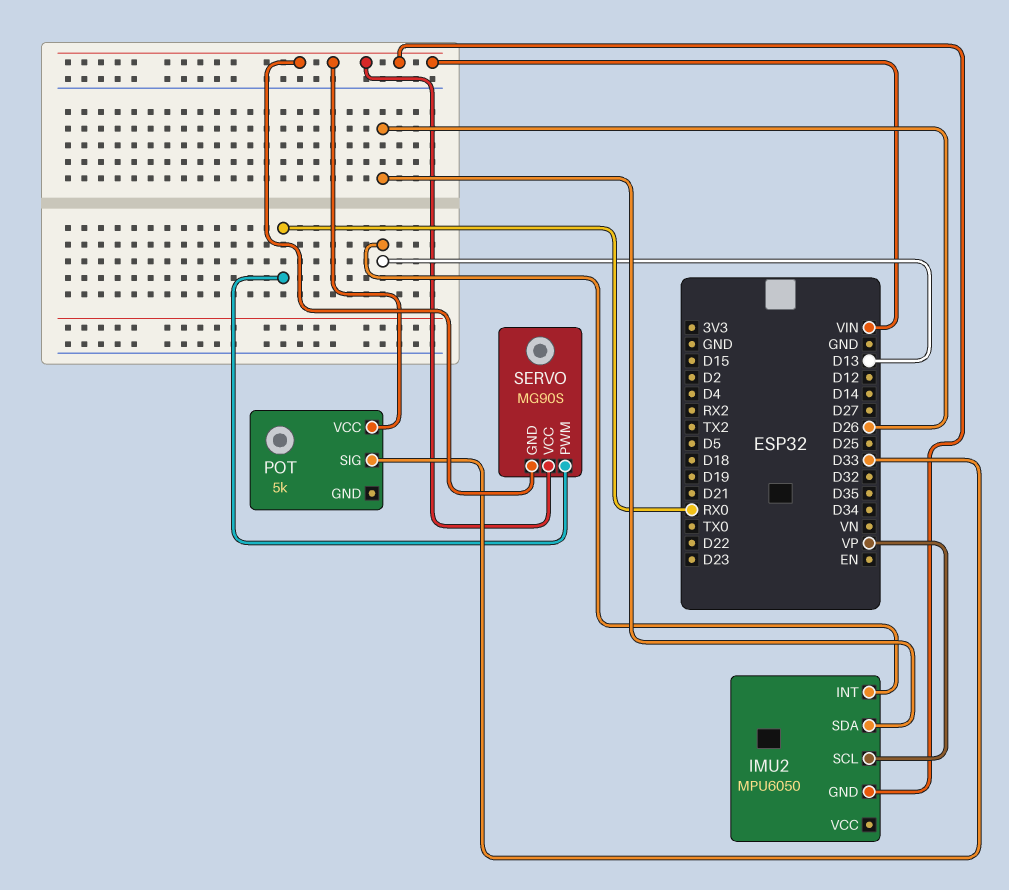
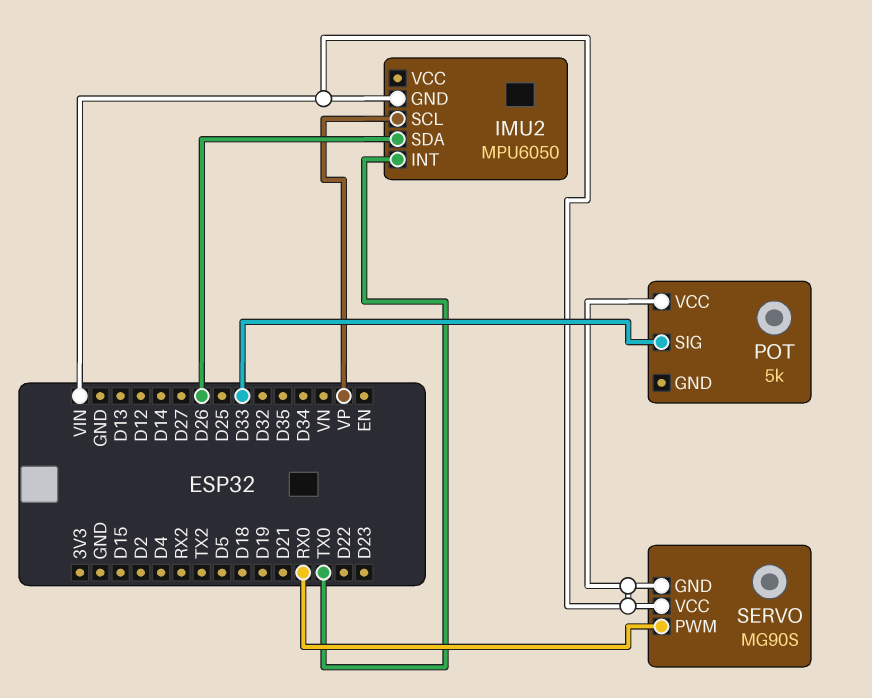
IMU2 pin INT: D13 -> TX0

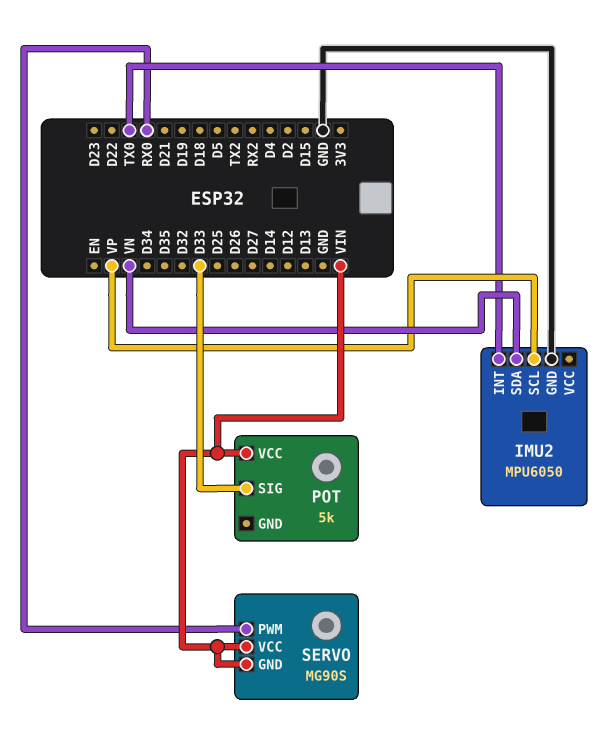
IMU2 pin GND: VIN -> GND
IMU2 pin SDA: D26 -> VN

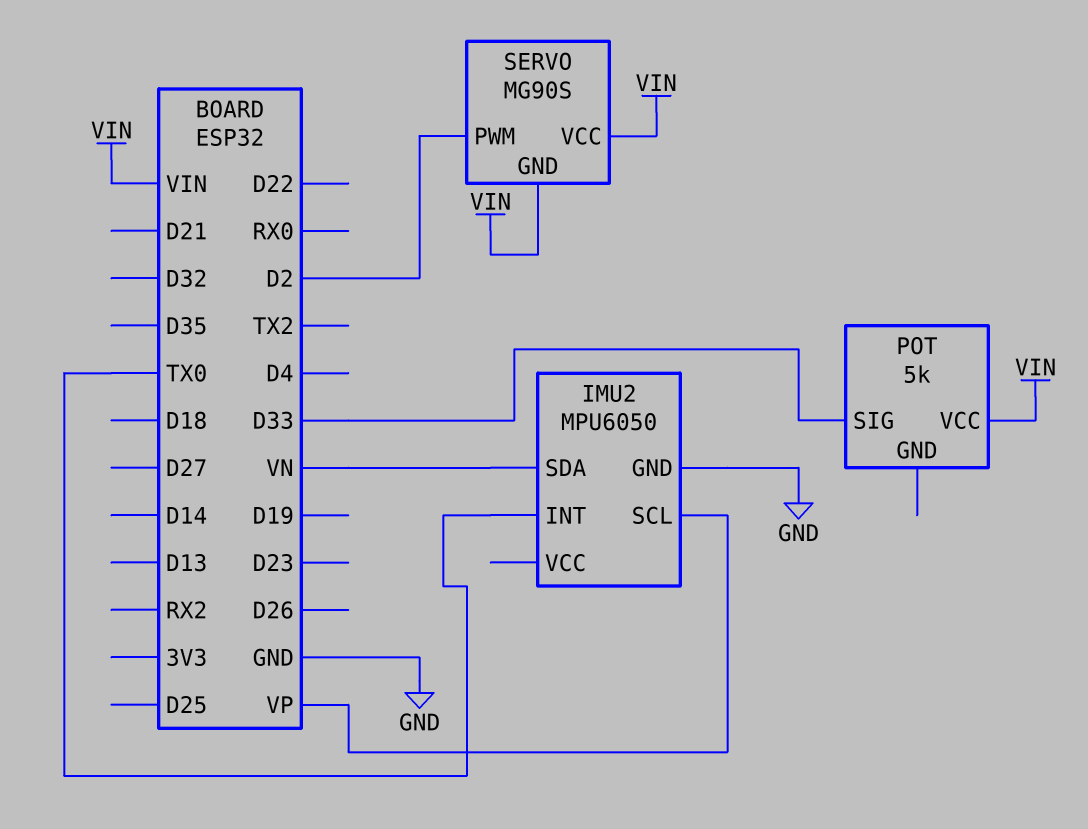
SERVO pin PWM: RX0 -> D2

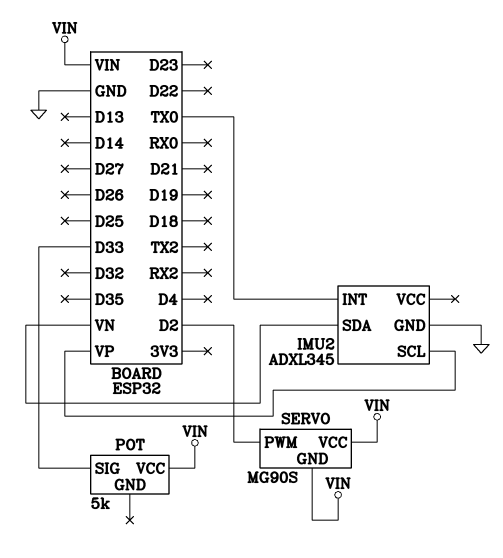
IMU2: MPU6050 -> ADXL345

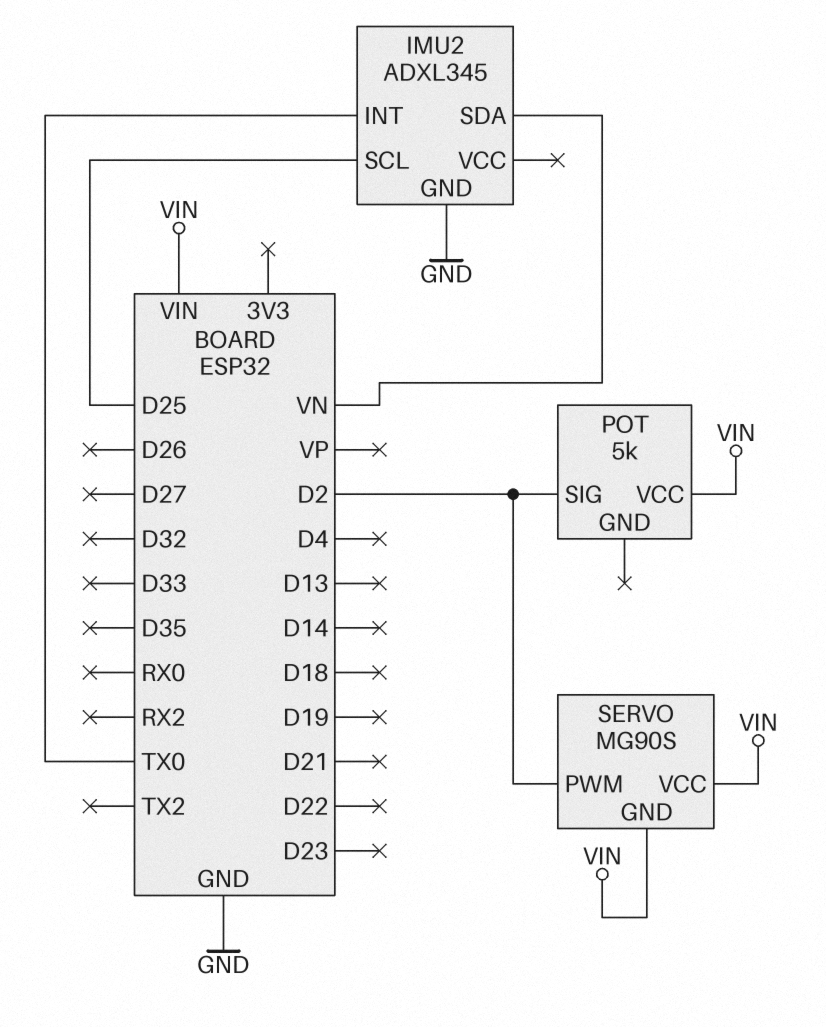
IMU2 pin SCL: VP -> D25
POT pin SIG: D33 -> D2

